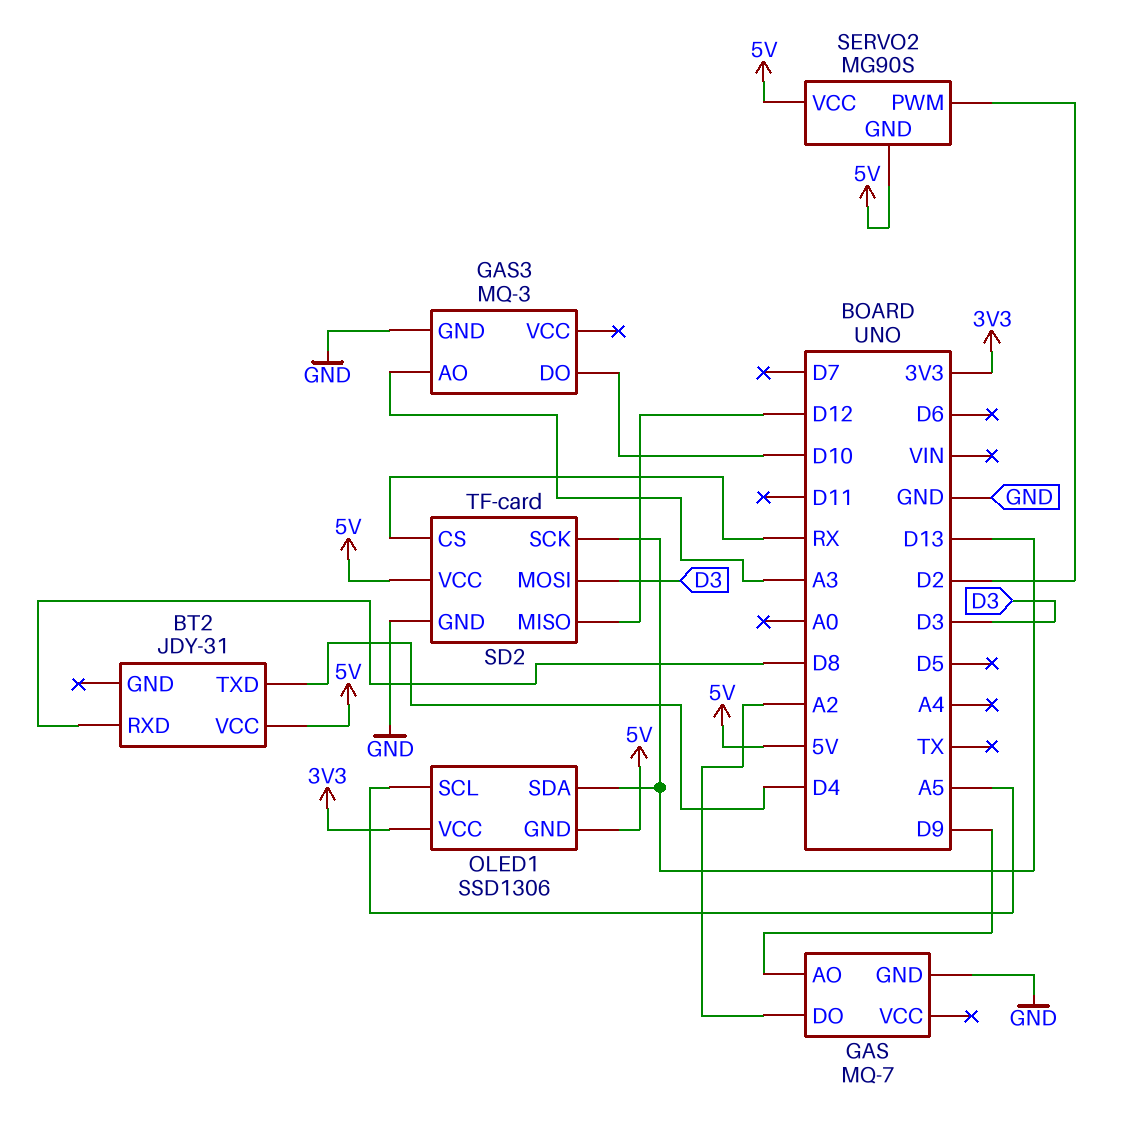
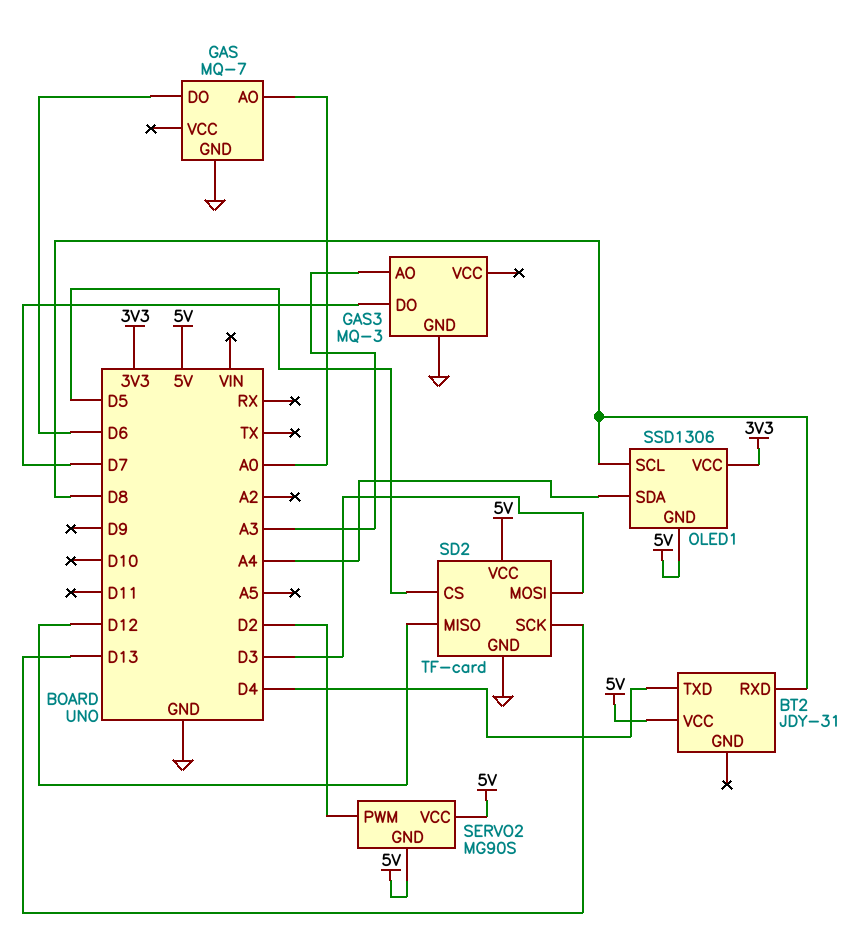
GAS pin AO: D9 -> A0
GAS pin DO: A2 -> D6
GAS3 pin DO: D10 -> D7
OLED1 pin SCL: A5 -> D8
OLED1 pin SDA: D13 -> A4
SD2 pin CS: RX -> D5

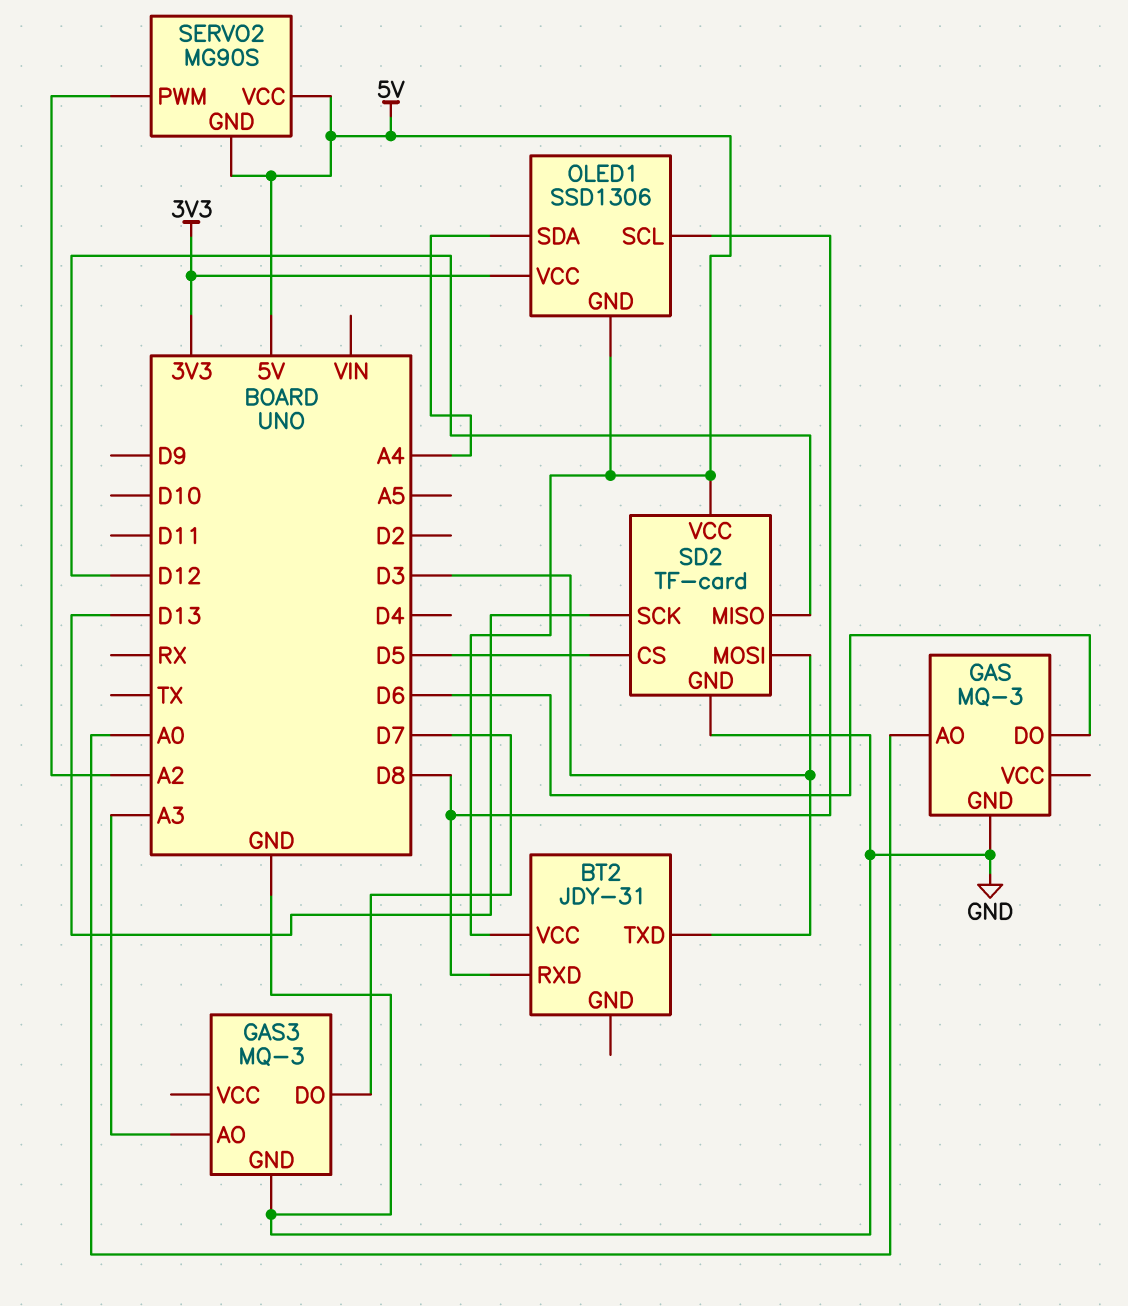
BT2 pin TXD: D4 -> D3
GAS: MQ-7 -> MQ-3
SERVO2 pin PWM: D2 -> A2

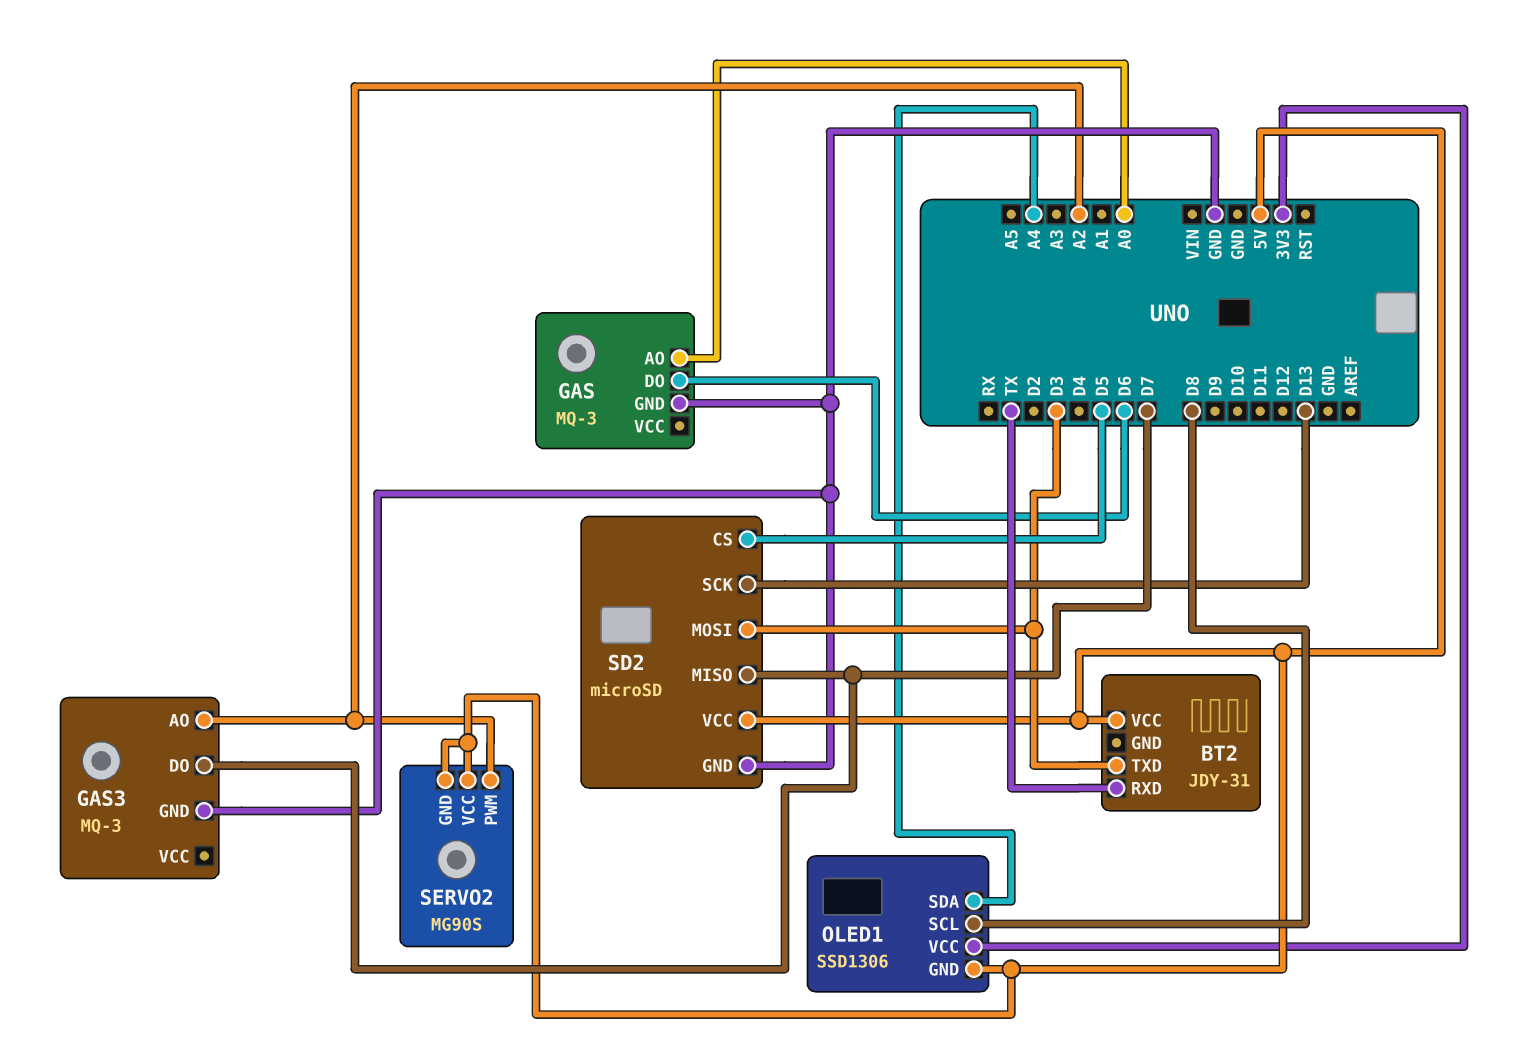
BT2 pin RXD: D8 -> TX
GAS3 pin AO: A3 -> A2
SD2: TF-card -> microSD
SD2 pin MISO: D12 -> D7

